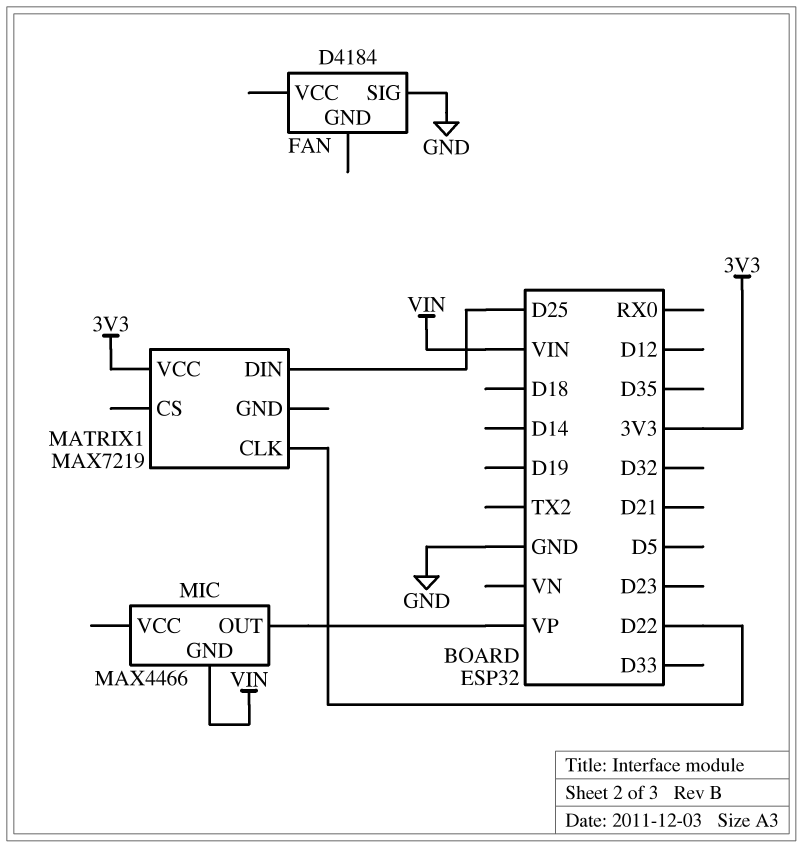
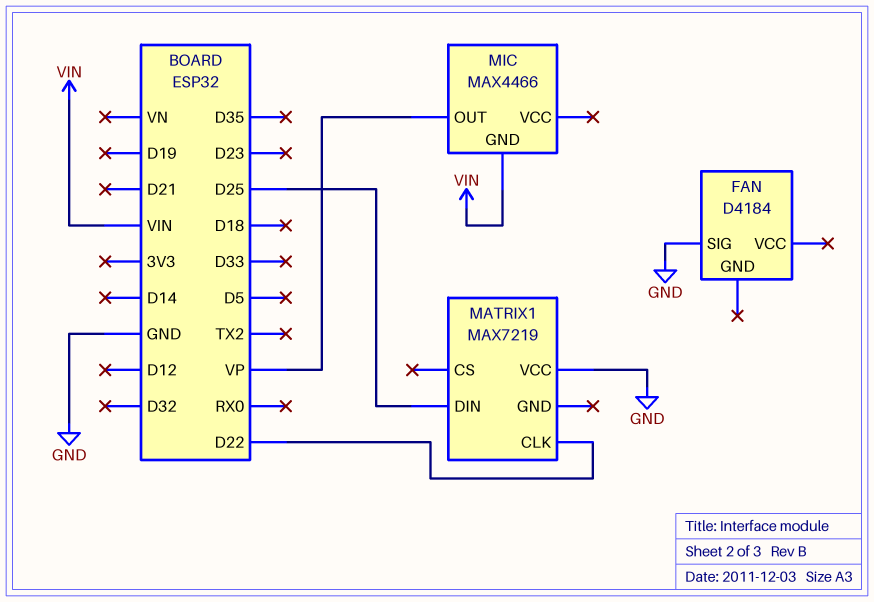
MATRIX1 pin VCC: 3V3 -> GND

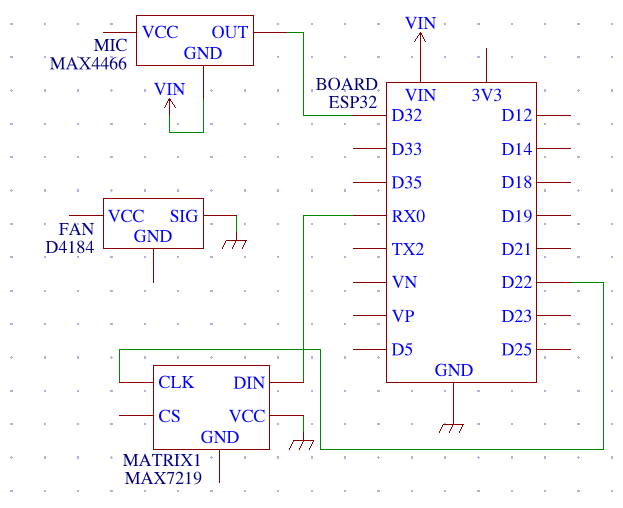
MATRIX1 pin DIN: D25 -> RX0
MIC pin OUT: VP -> D32

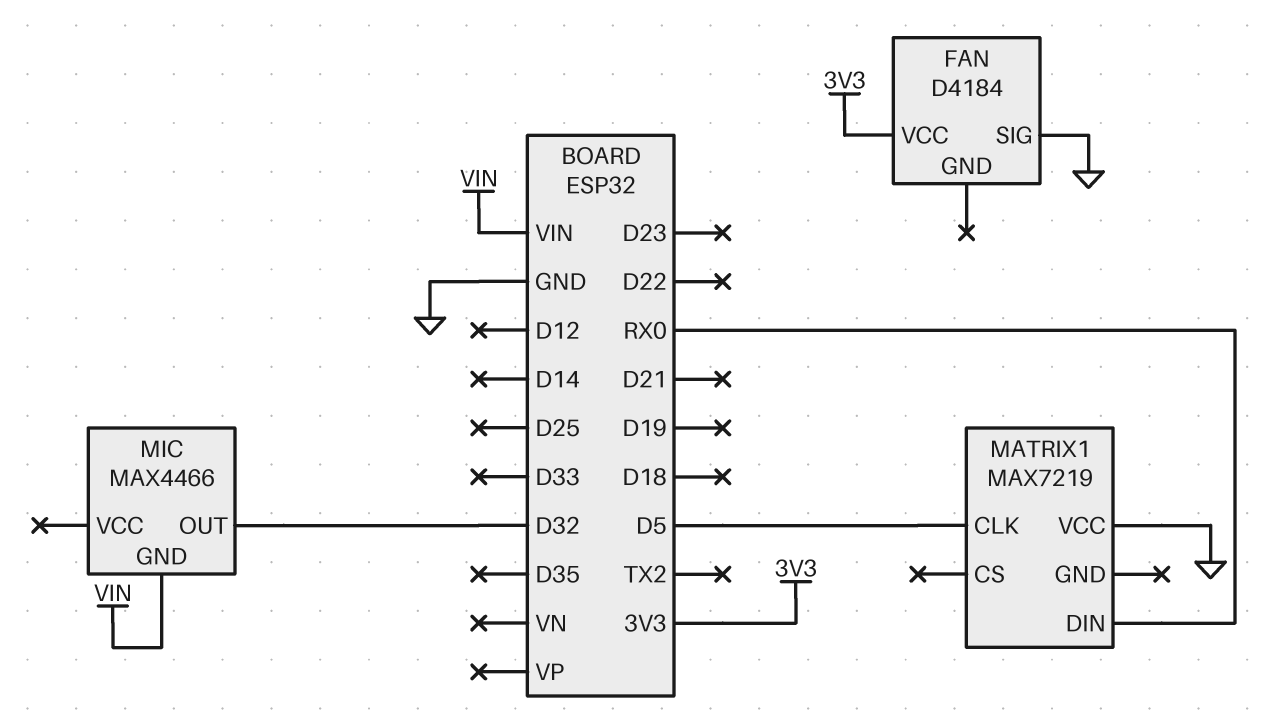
FAN pin VCC: none -> 3V3
MATRIX1 pin CLK: D22 -> D5

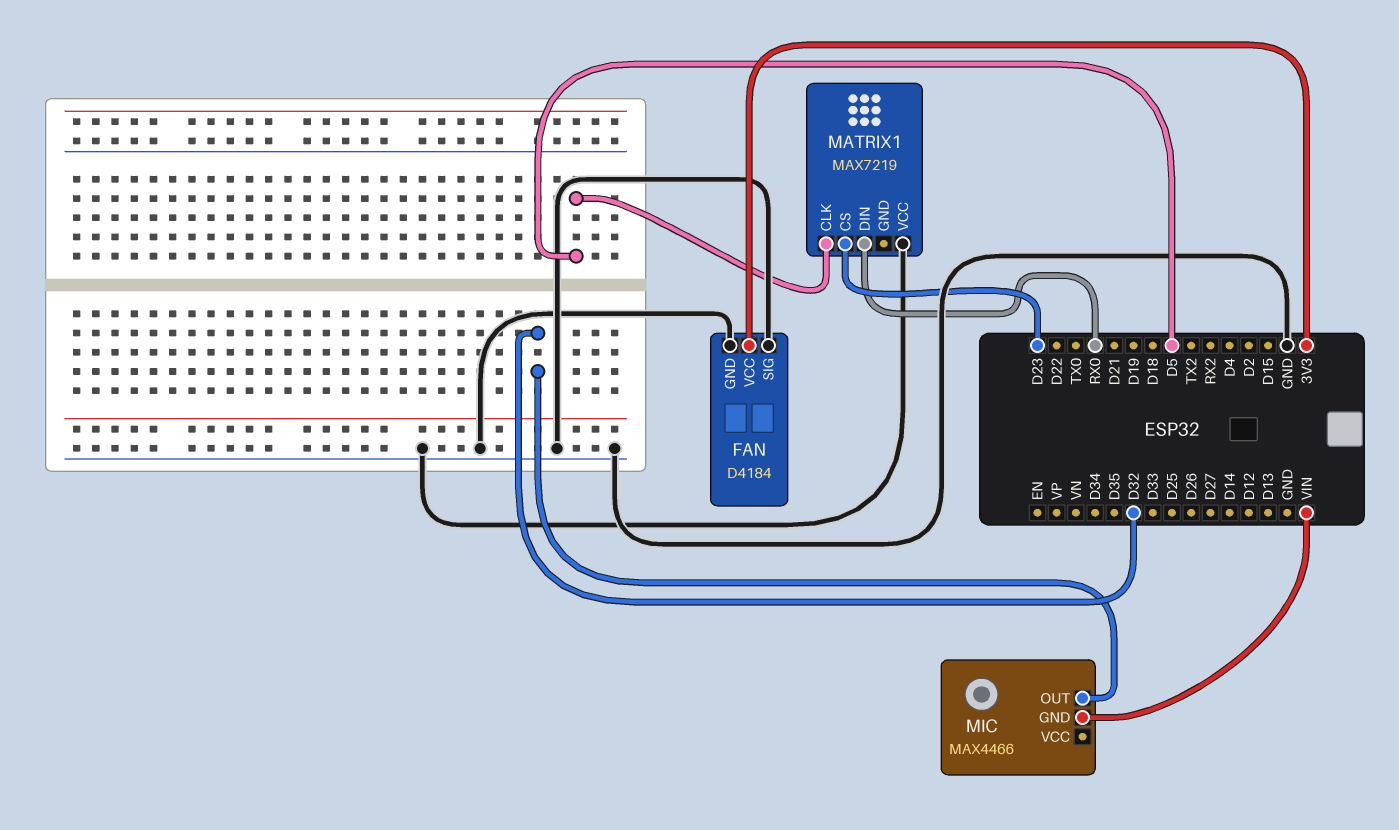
FAN pin GND: none -> GND
MATRIX1 pin CS: none -> D23

